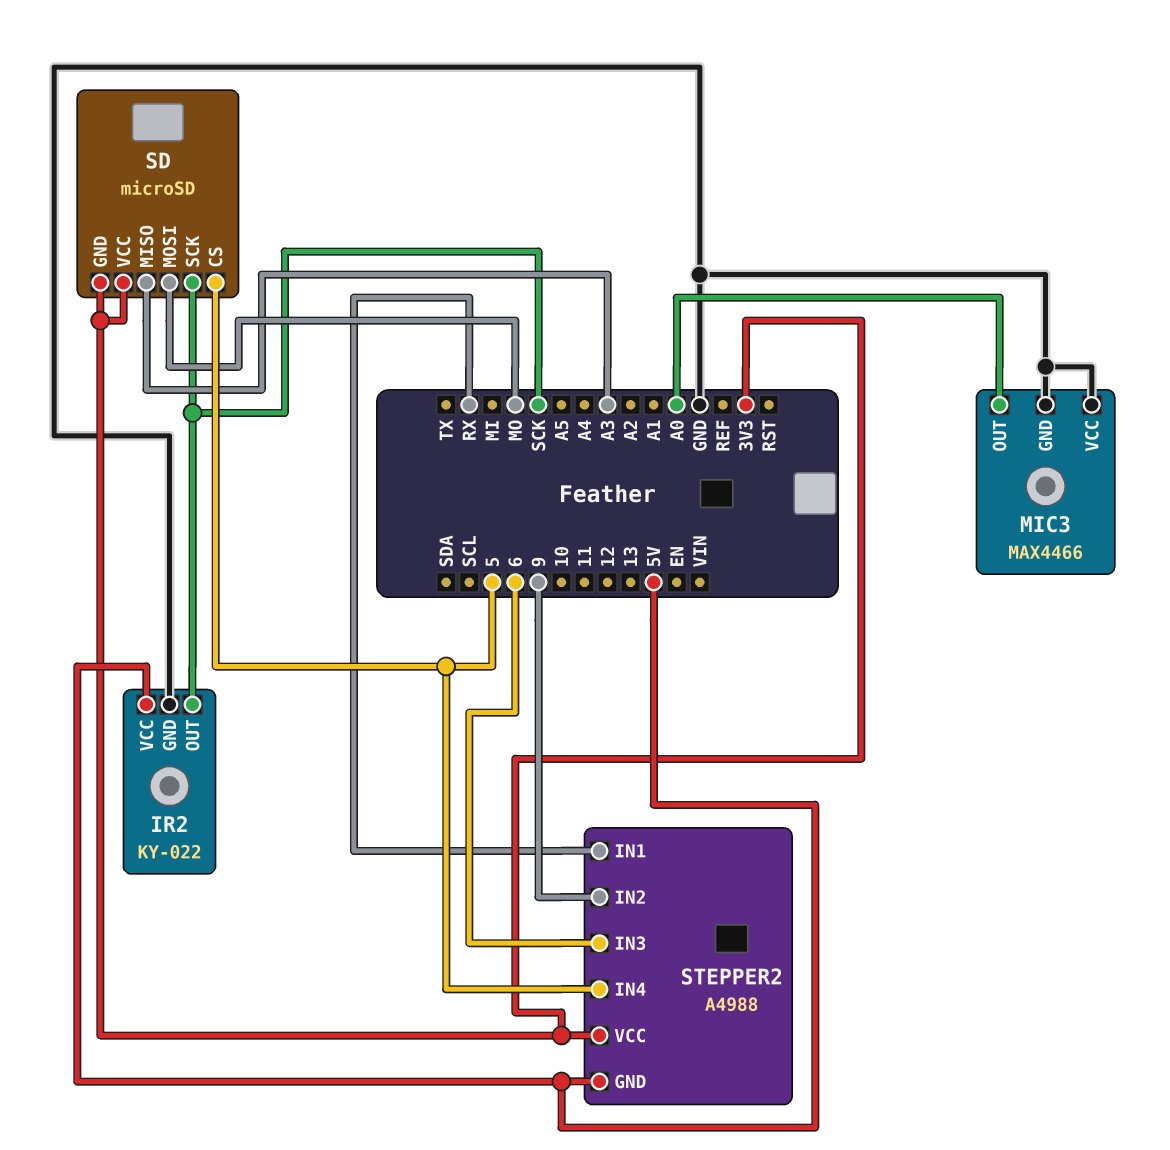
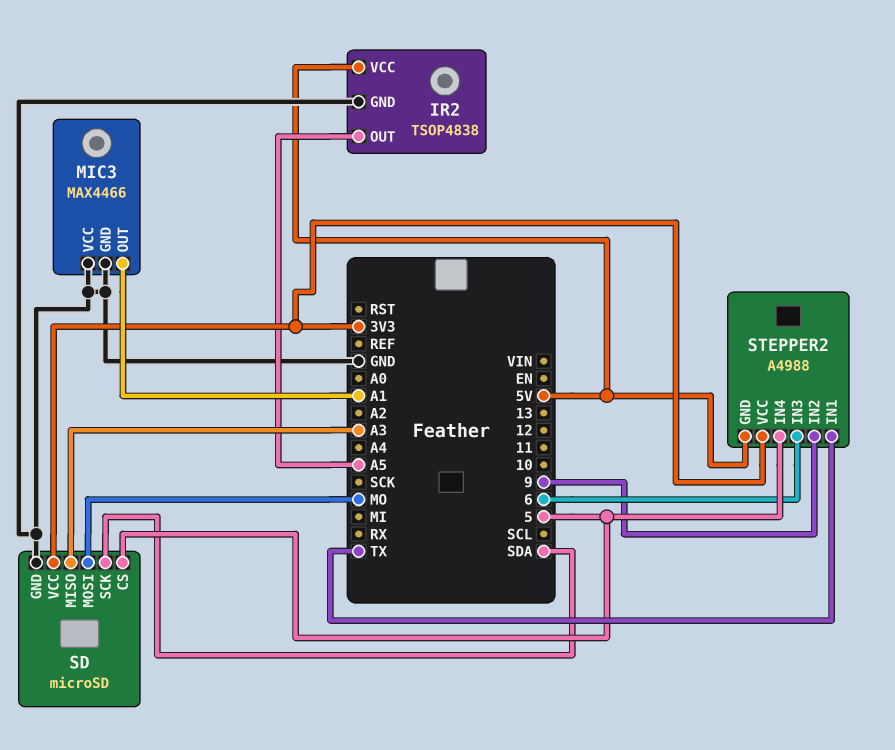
IR2: KY-022 -> TSOP4838
IR2 pin OUT: SCK -> A5
MIC3 pin OUT: A0 -> A1
SD pin GND: 3V3 -> GND
SD pin SCK: SCK -> SDA
STEPPER2 pin IN1: RX -> TX

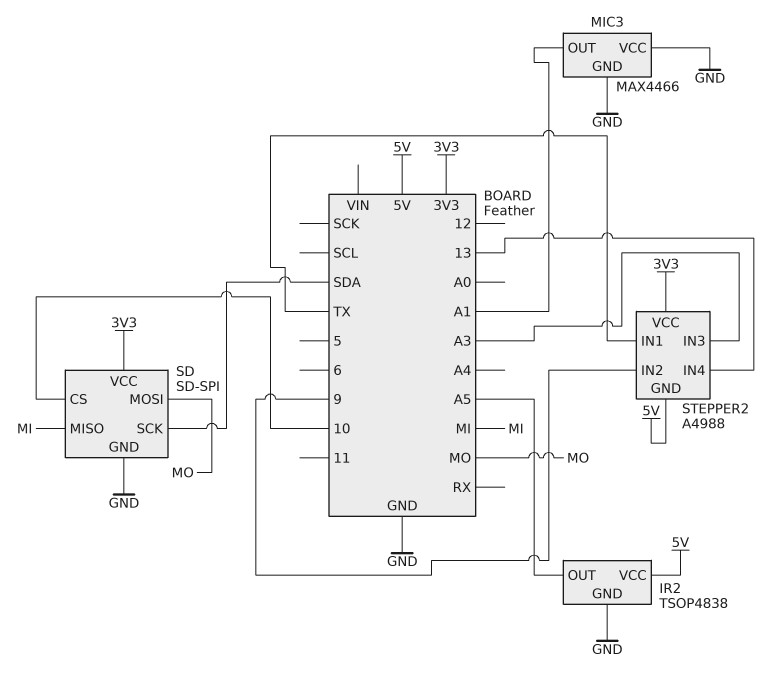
SD: microSD -> SD-SPI
SD pin CS: 5 -> 10
SD pin MISO: A3 -> MI
STEPPER2 pin IN3: 6 -> A3
STEPPER2 pin IN4: 5 -> 13

